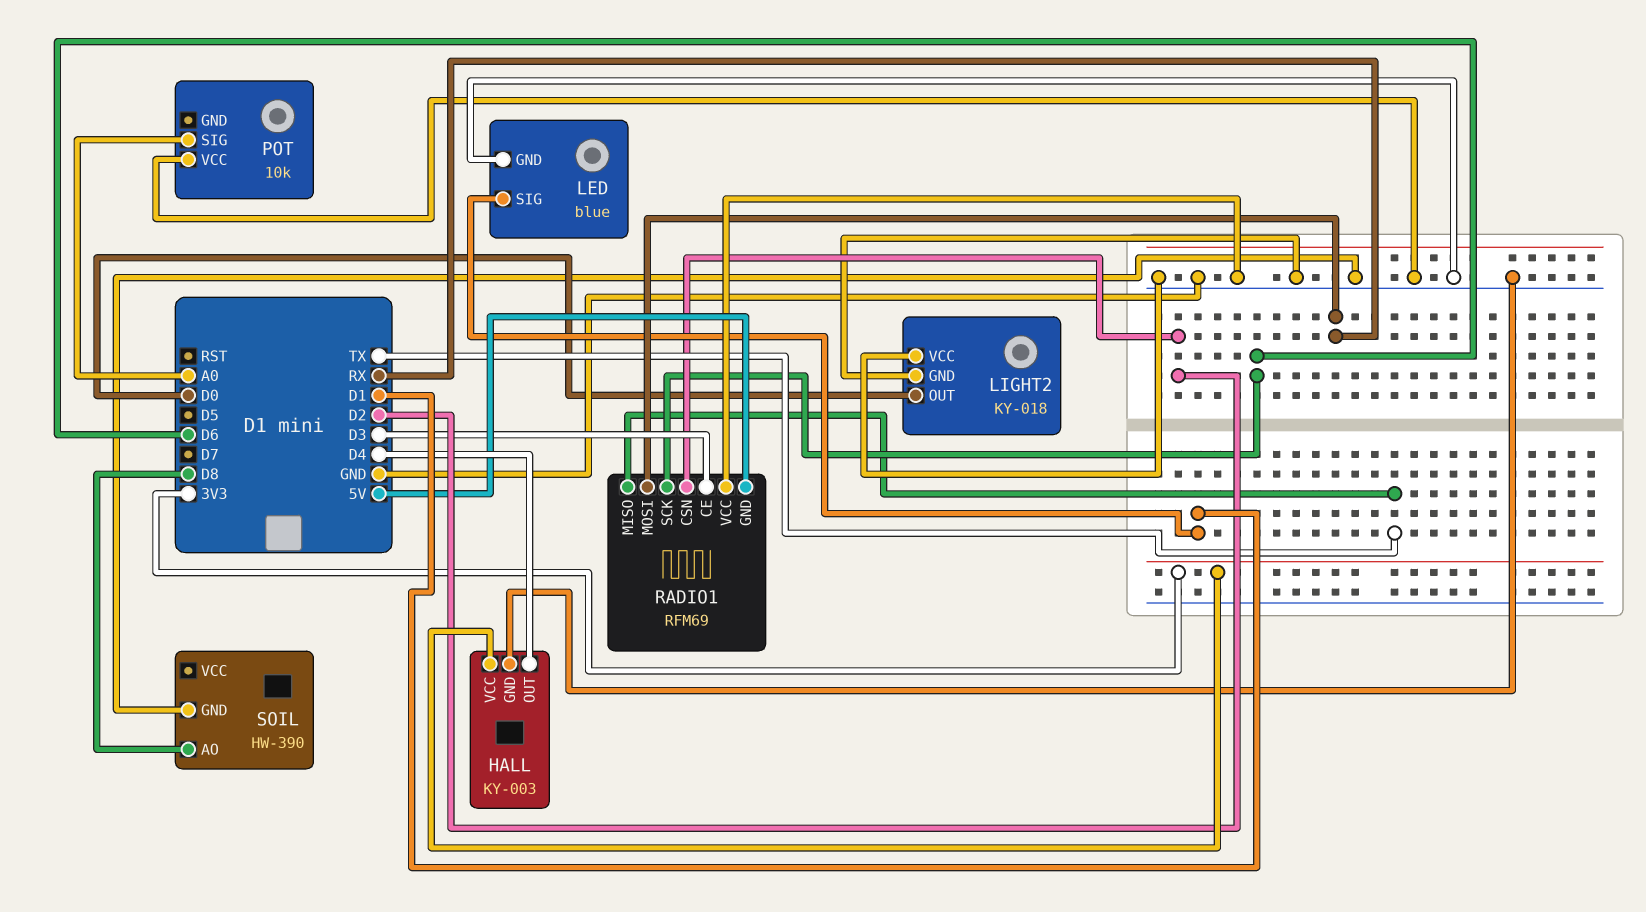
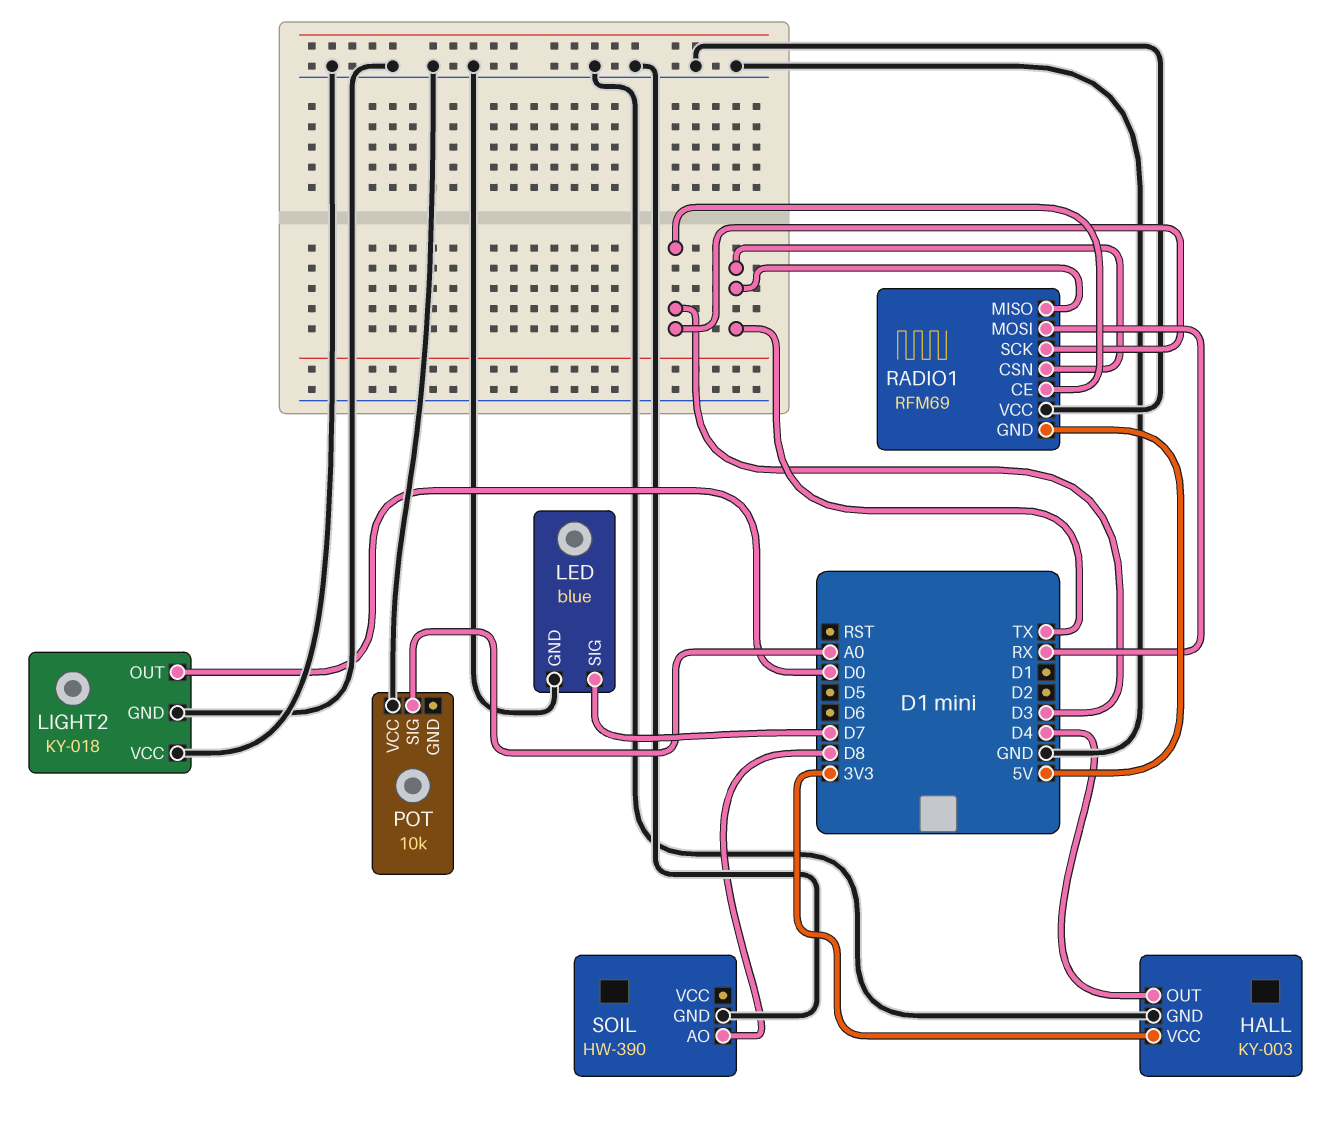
LED pin SIG: D1 -> D7
RADIO1 pin CSN: D2 -> TX
RADIO1 pin SCK: D6 -> D3

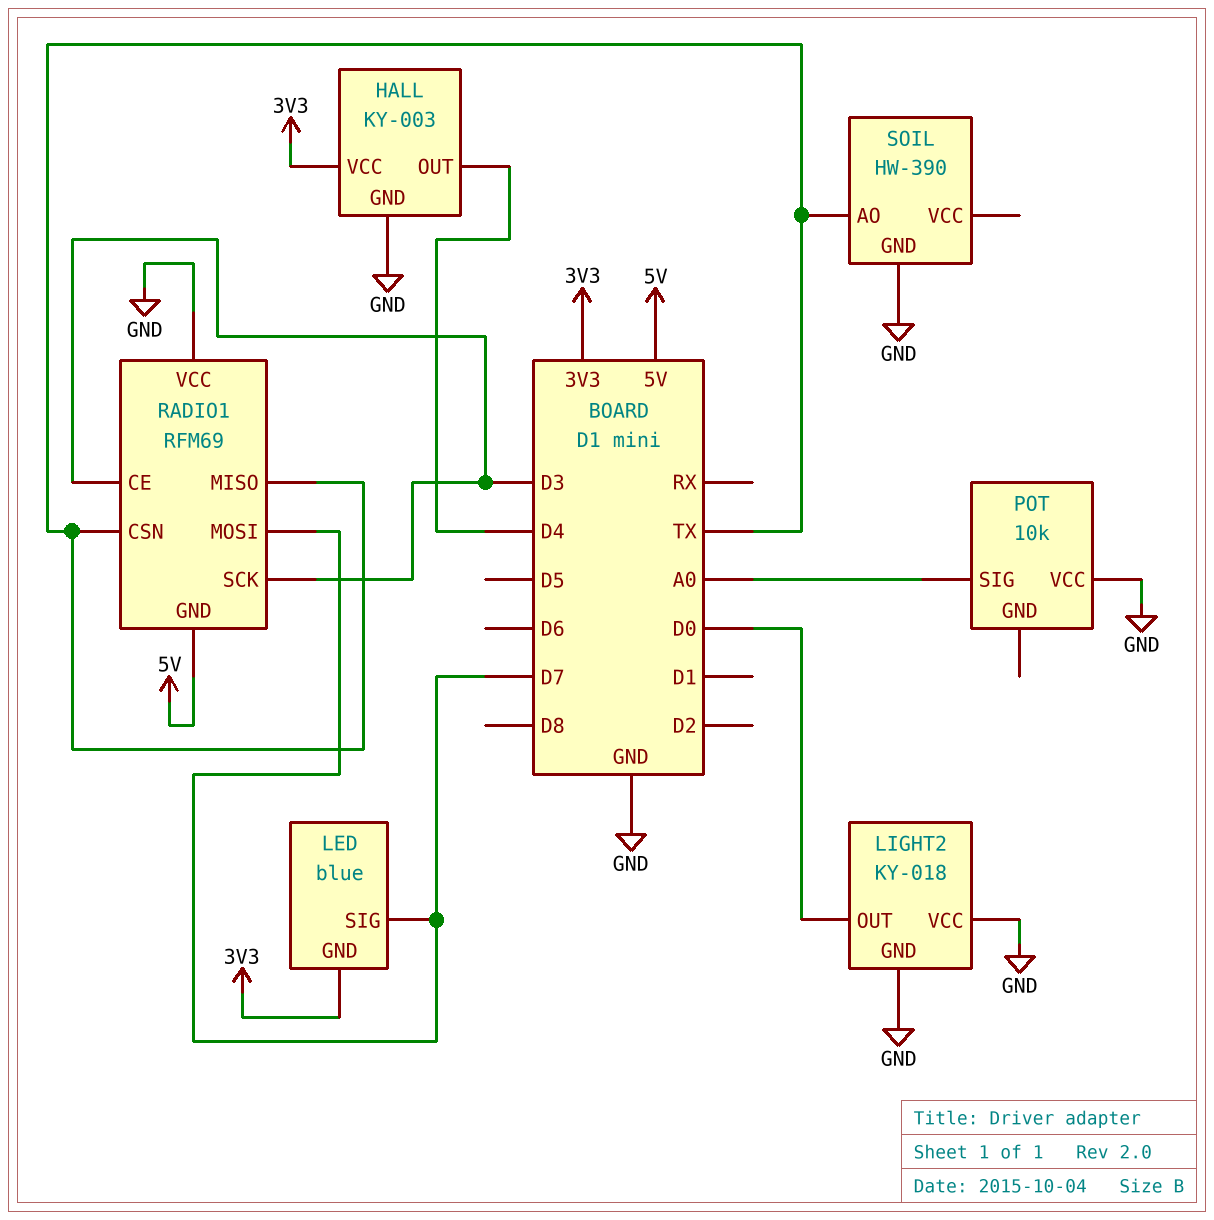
LED pin GND: GND -> 3V3
RADIO1 pin MOSI: RX -> D7
SOIL pin AO: D8 -> TX

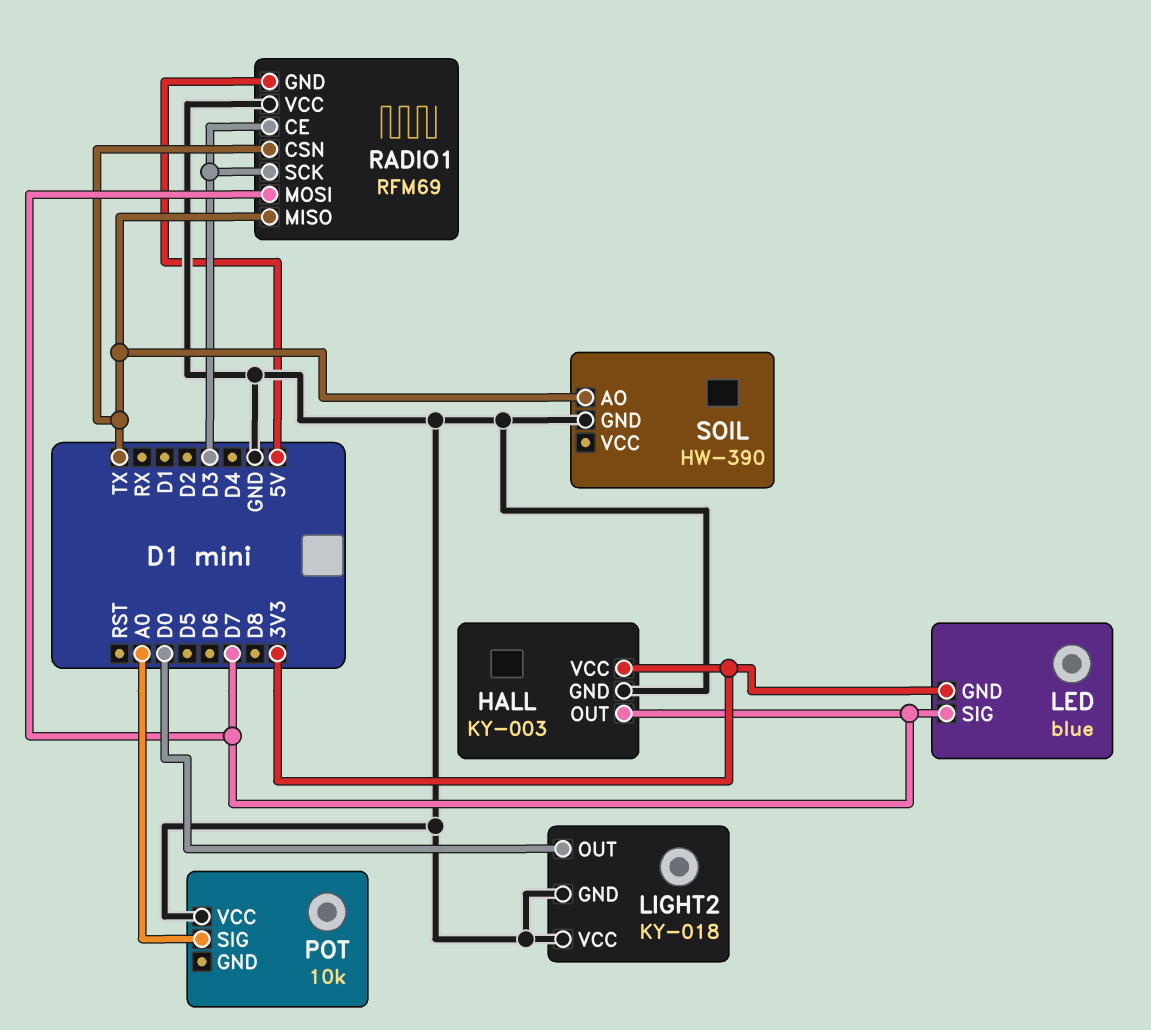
HALL pin OUT: D4 -> D7

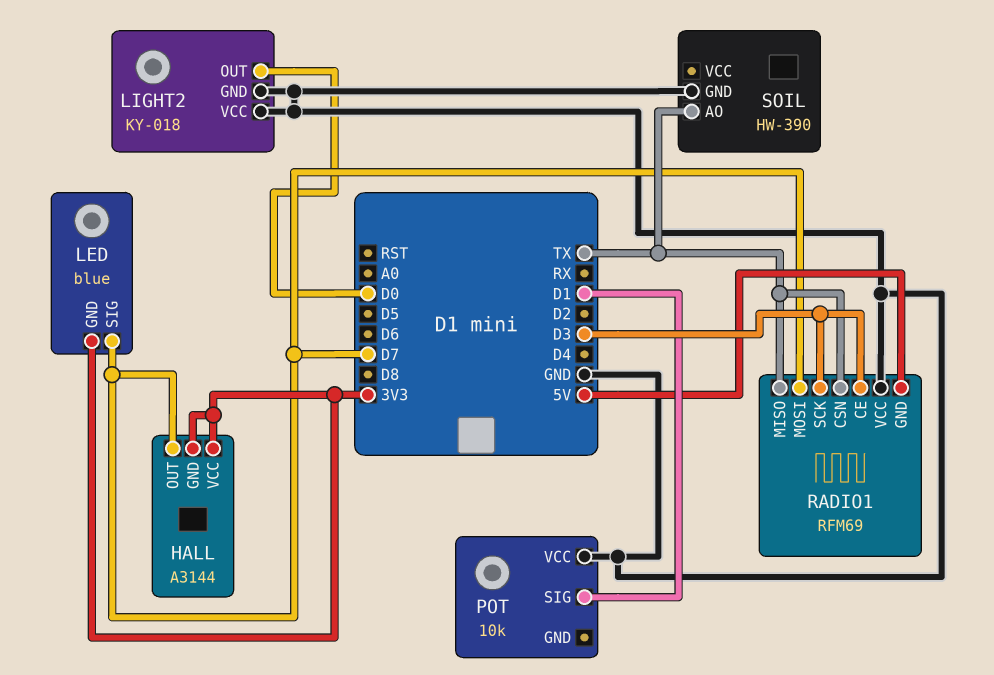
HALL: KY-003 -> A3144
HALL pin GND: GND -> 3V3
POT pin SIG: A0 -> D1

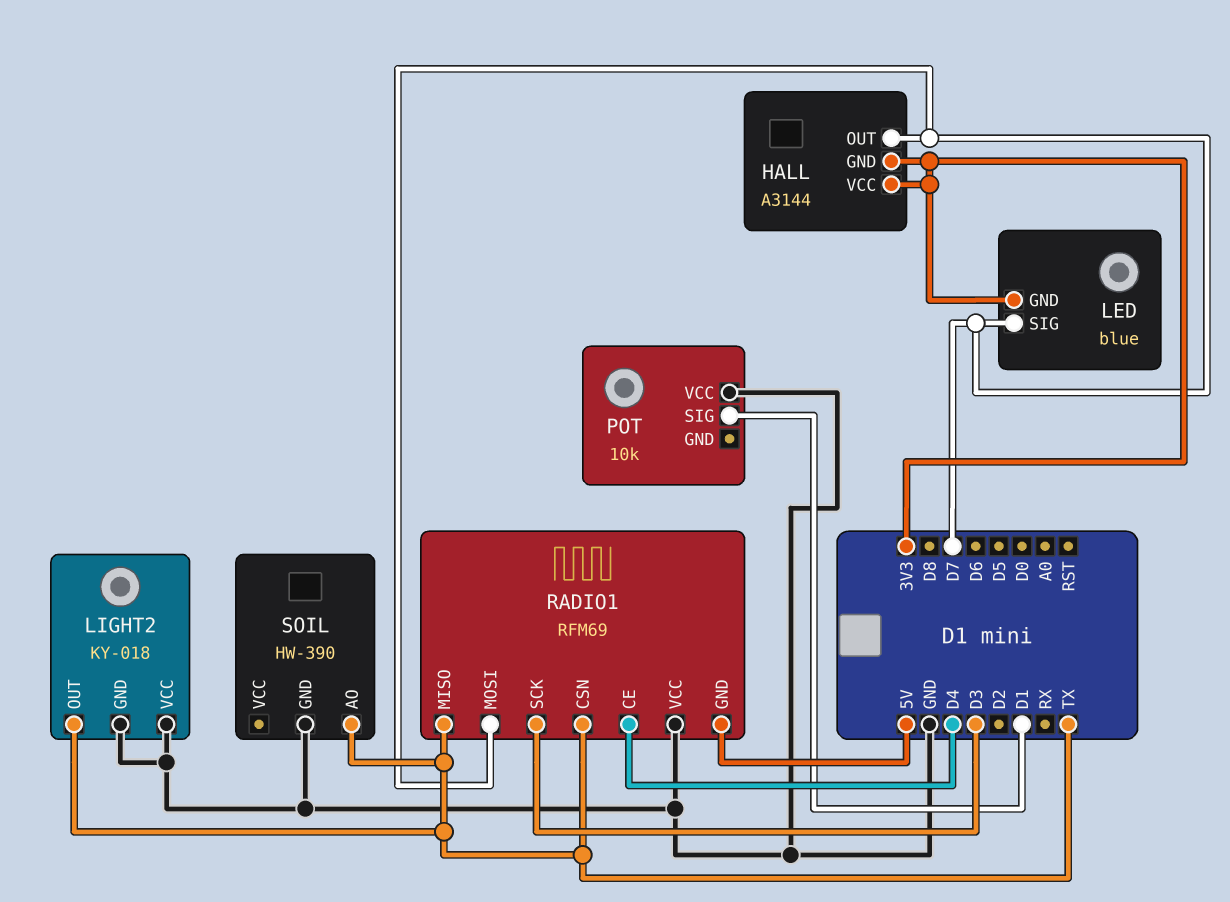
LIGHT2 pin OUT: D0 -> TX
RADIO1 pin CE: D3 -> D4

